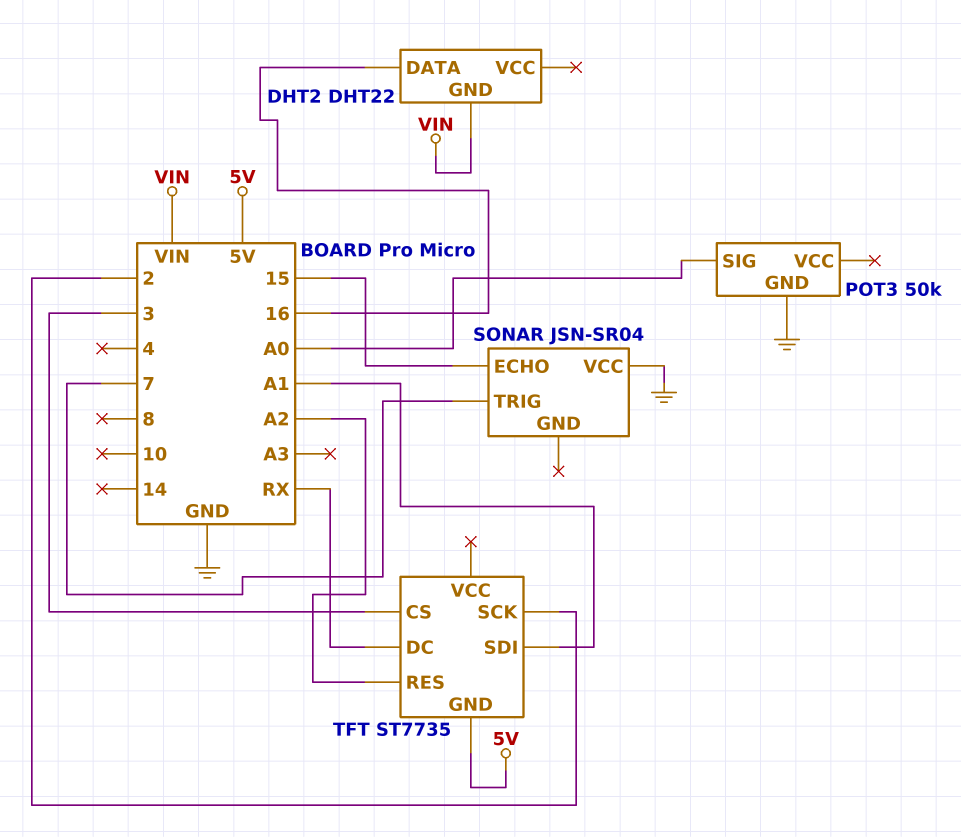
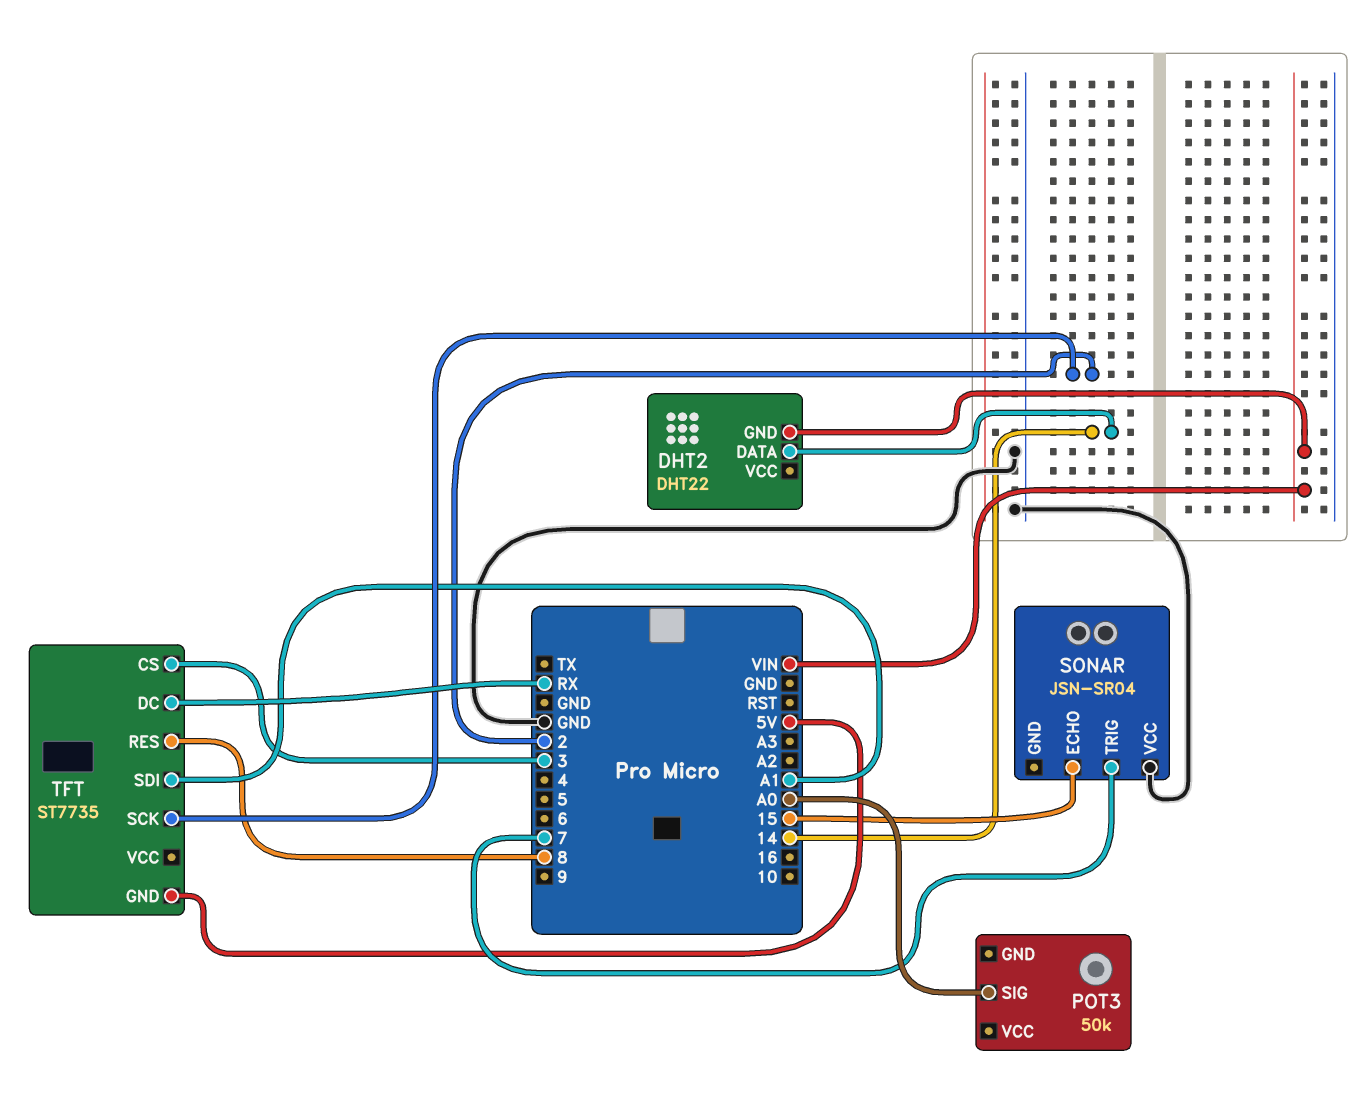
DHT2 pin DATA: 16 -> 14
POT3 pin GND: GND -> none
TFT pin RES: A2 -> 8

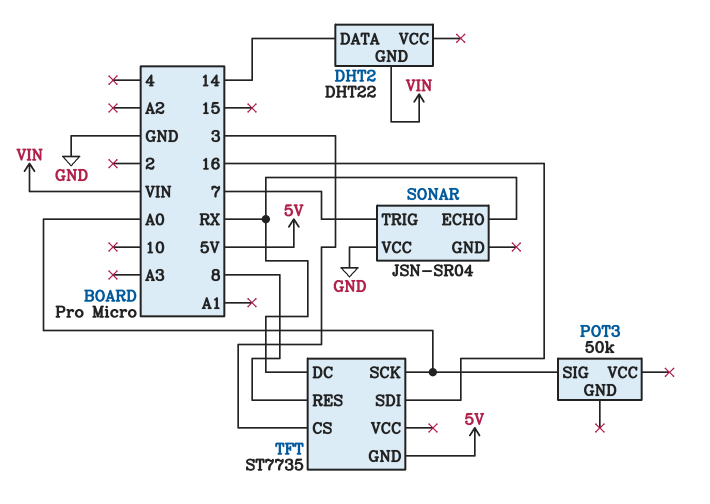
SONAR pin ECHO: 15 -> RX
TFT pin SCK: 2 -> A0
TFT pin SDI: A1 -> 16

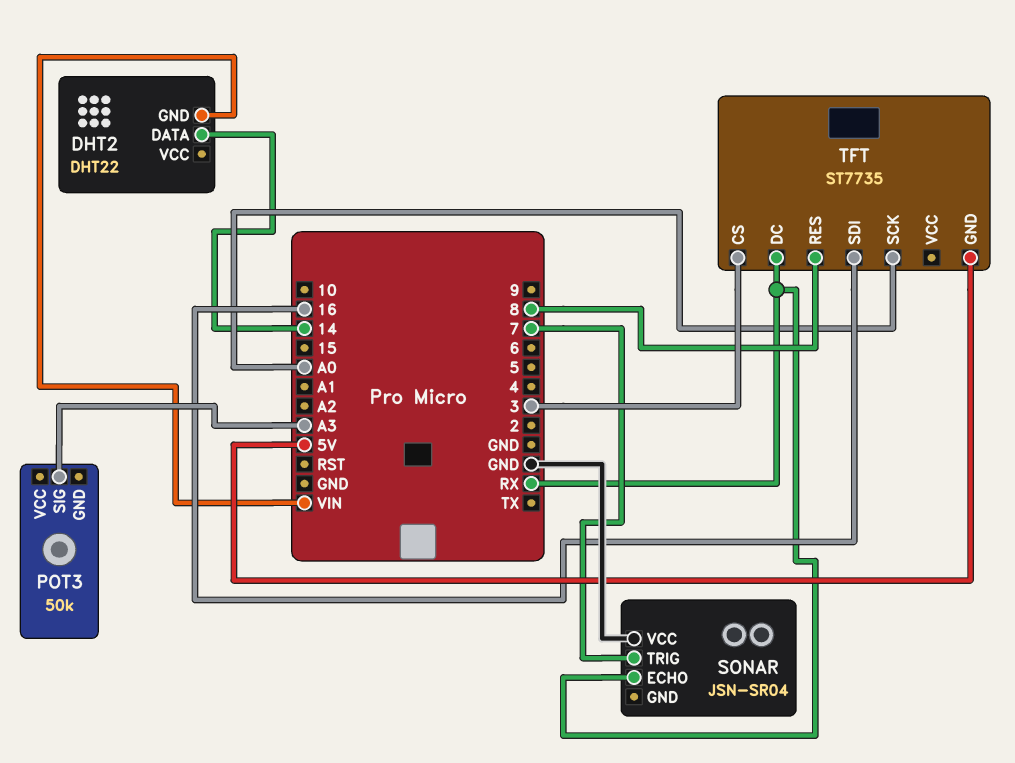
POT3 pin SIG: A0 -> A3

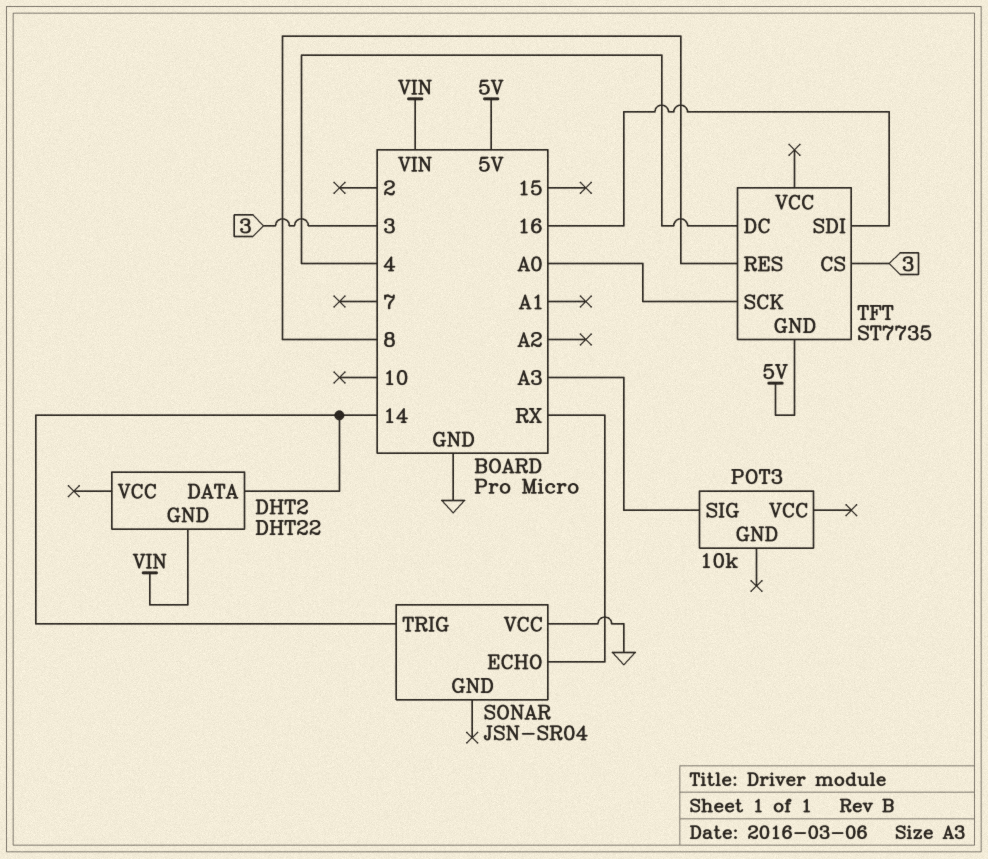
POT3: 50k -> 10k
SONAR pin TRIG: 7 -> 14
TFT pin DC: RX -> 4

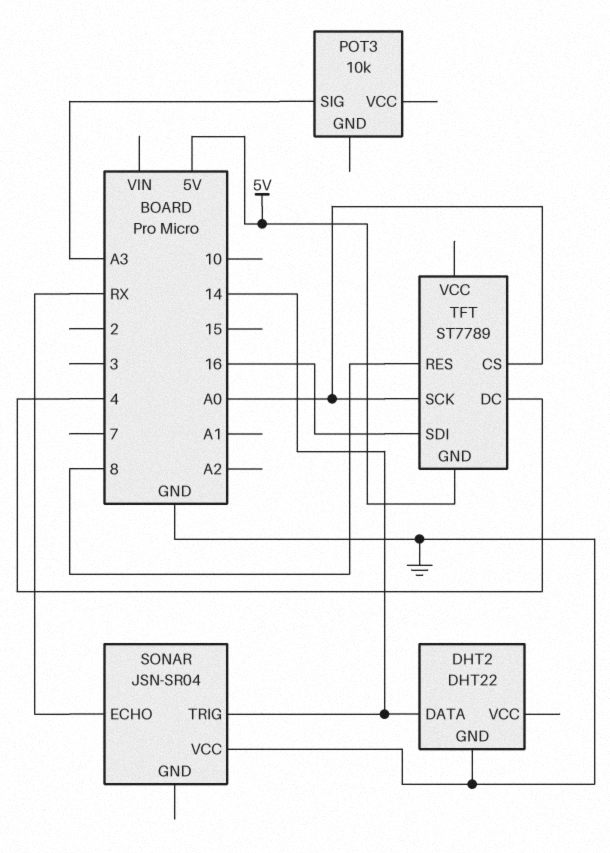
DHT2 pin GND: VIN -> GND
TFT: ST7735 -> ST7789
TFT pin CS: 3 -> A0

